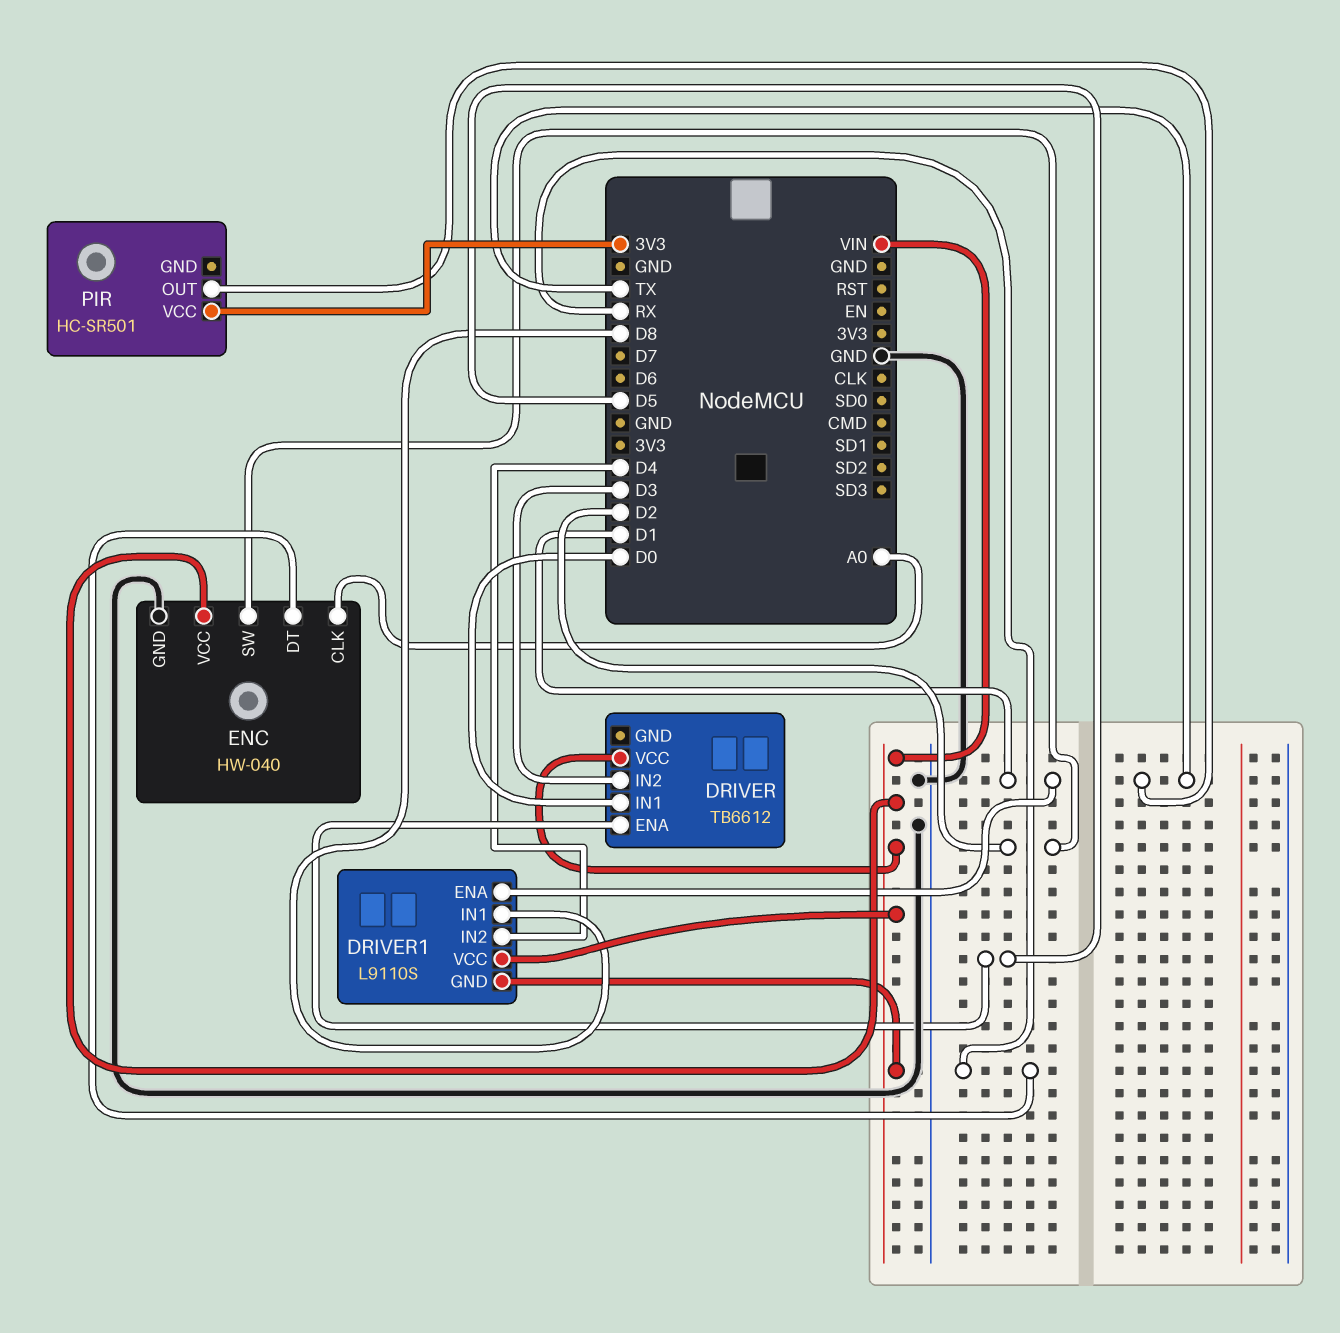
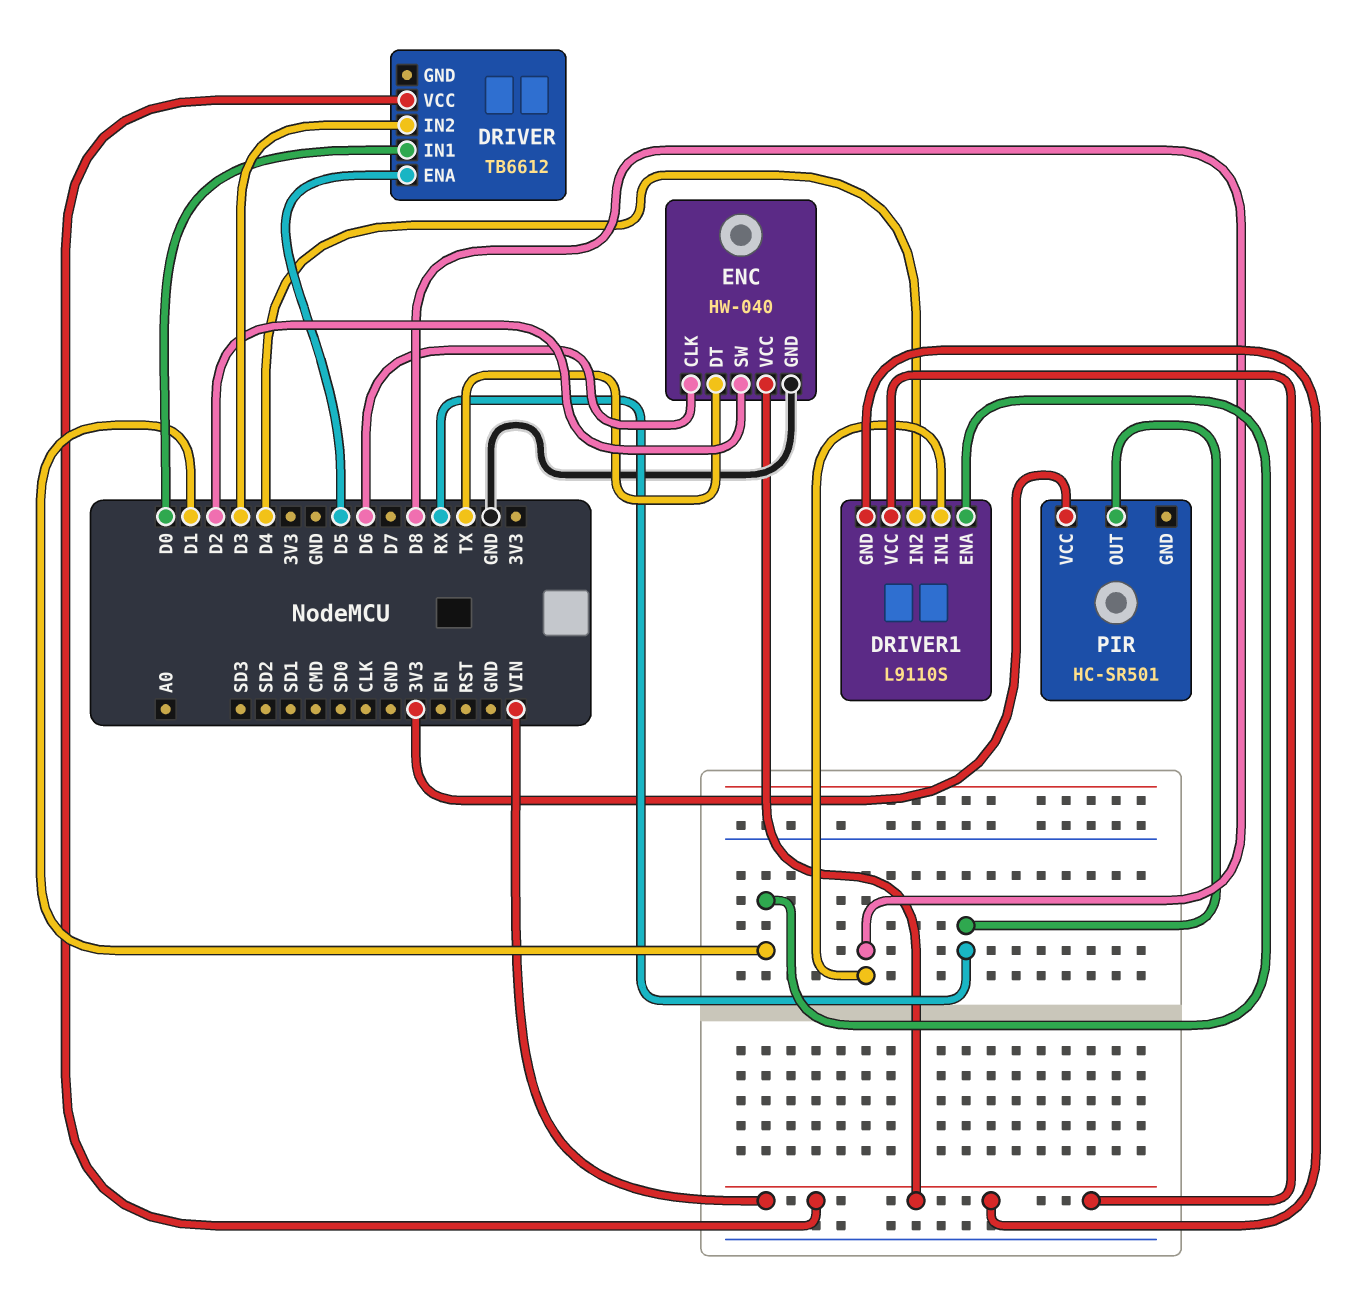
ENC pin CLK: A0 -> D6
ENC pin DT: RX -> TX
PIR pin OUT: TX -> RX

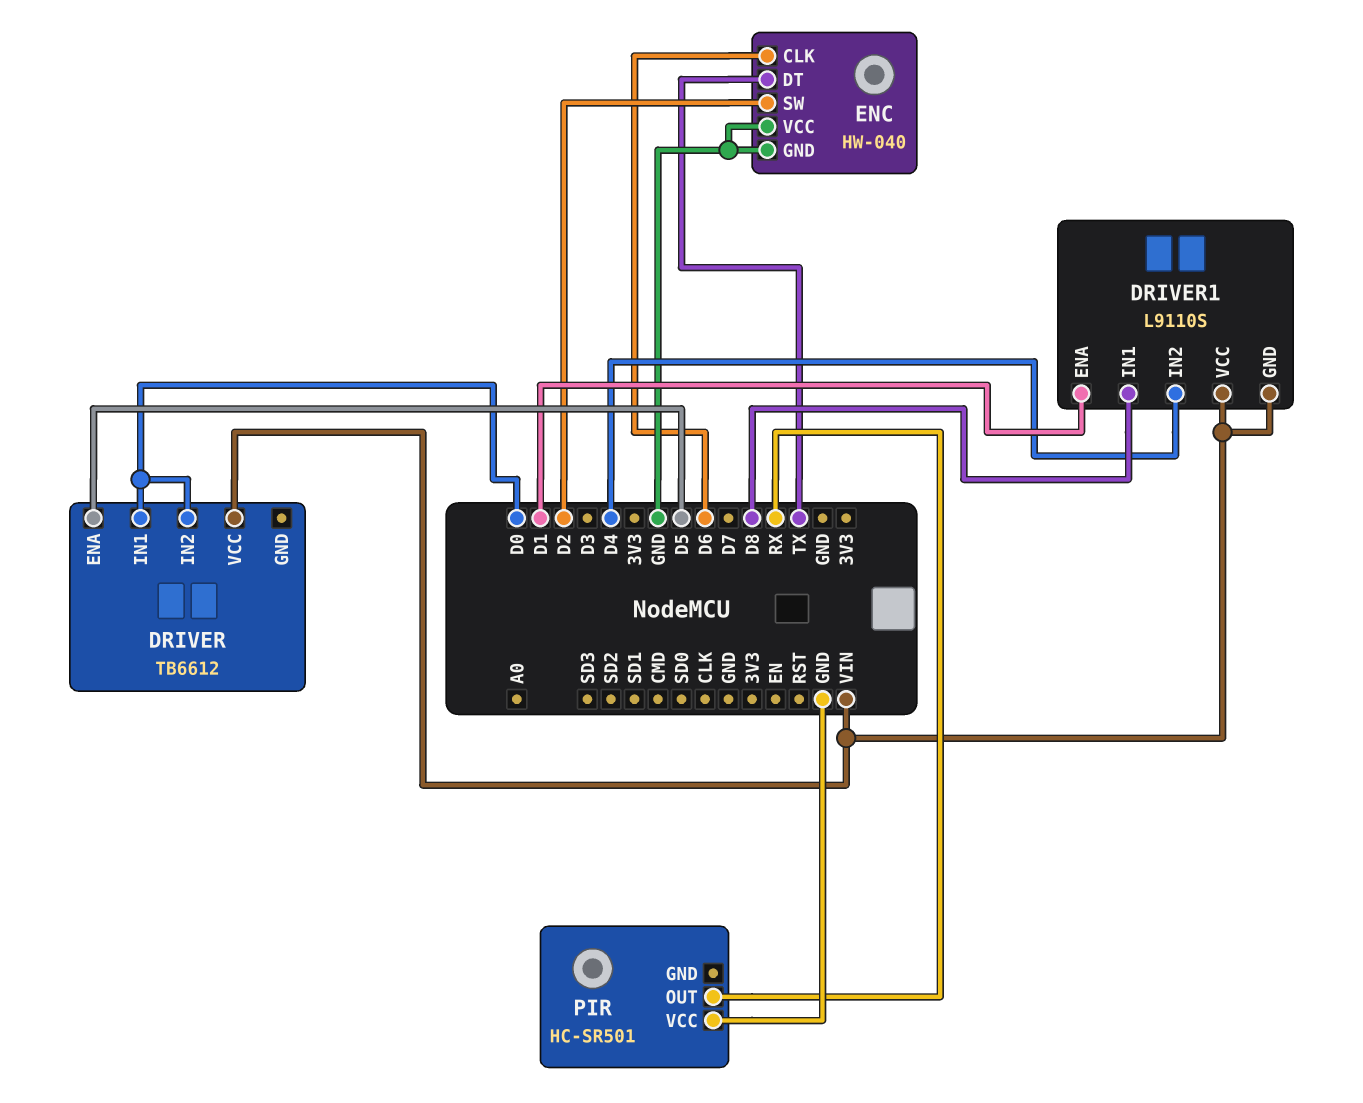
DRIVER pin IN2: D3 -> D0
ENC pin VCC: VIN -> GND
PIR pin VCC: 3V3 -> GND

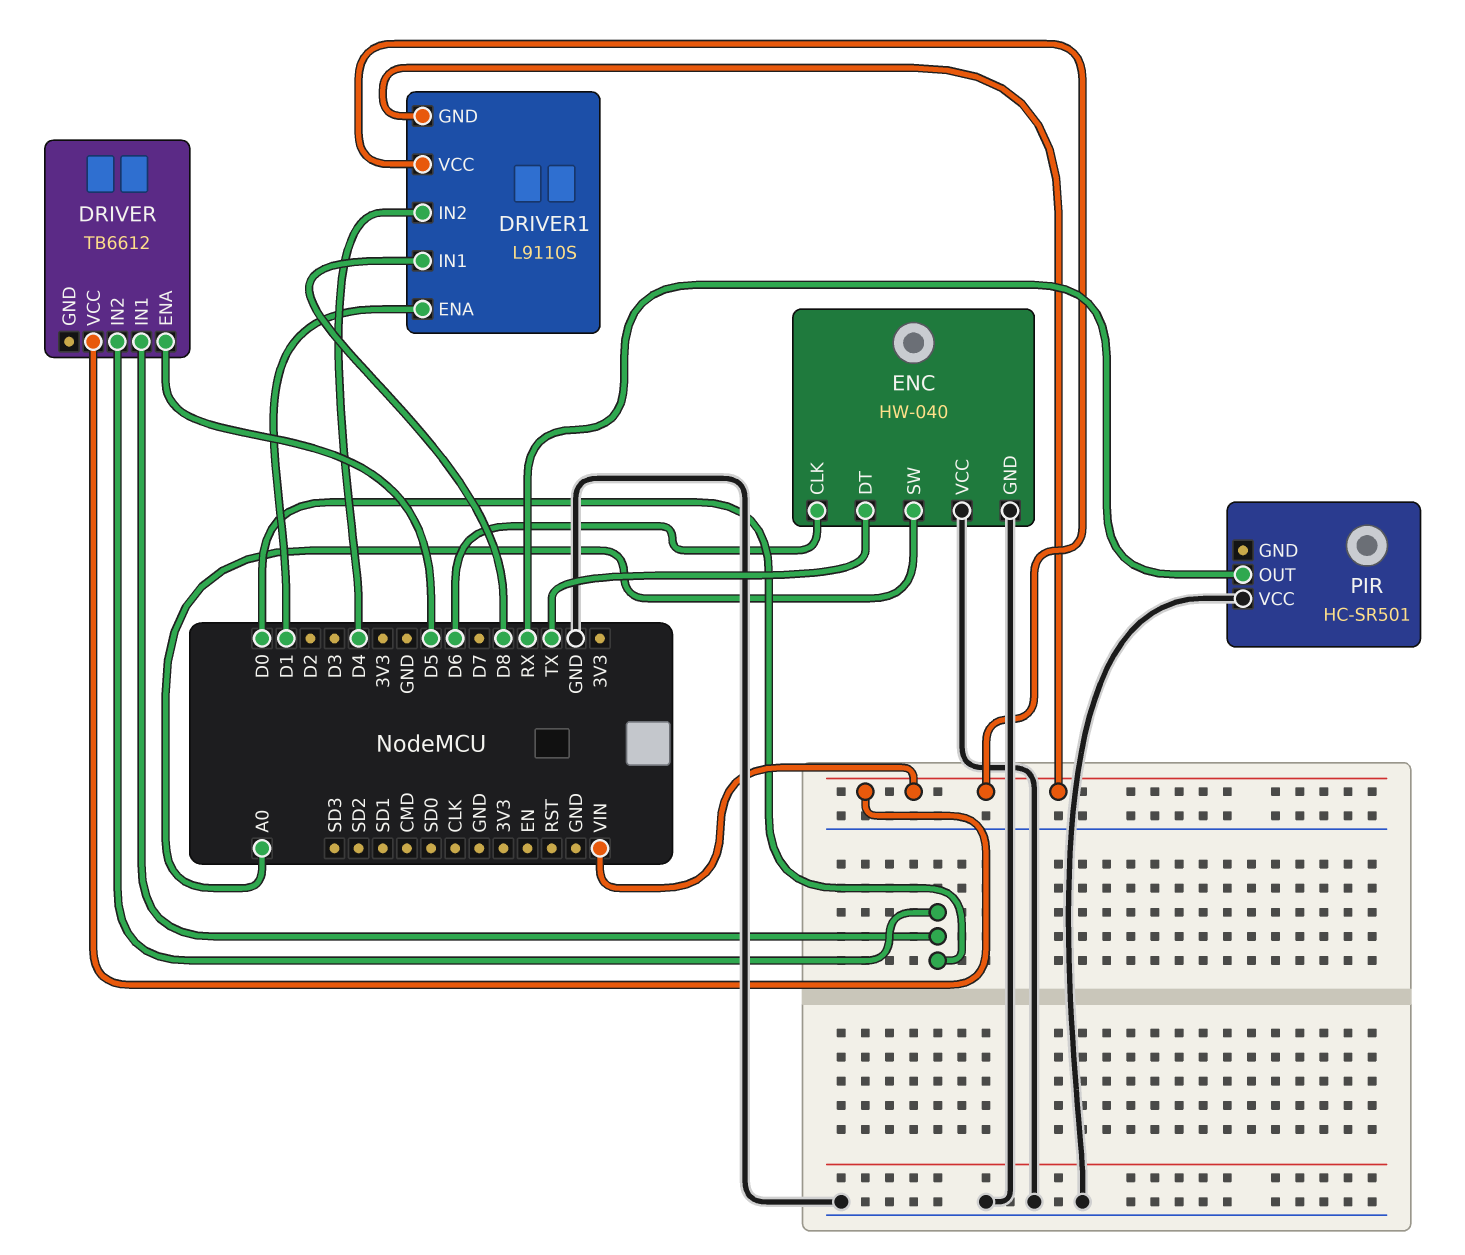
ENC pin SW: D2 -> A0

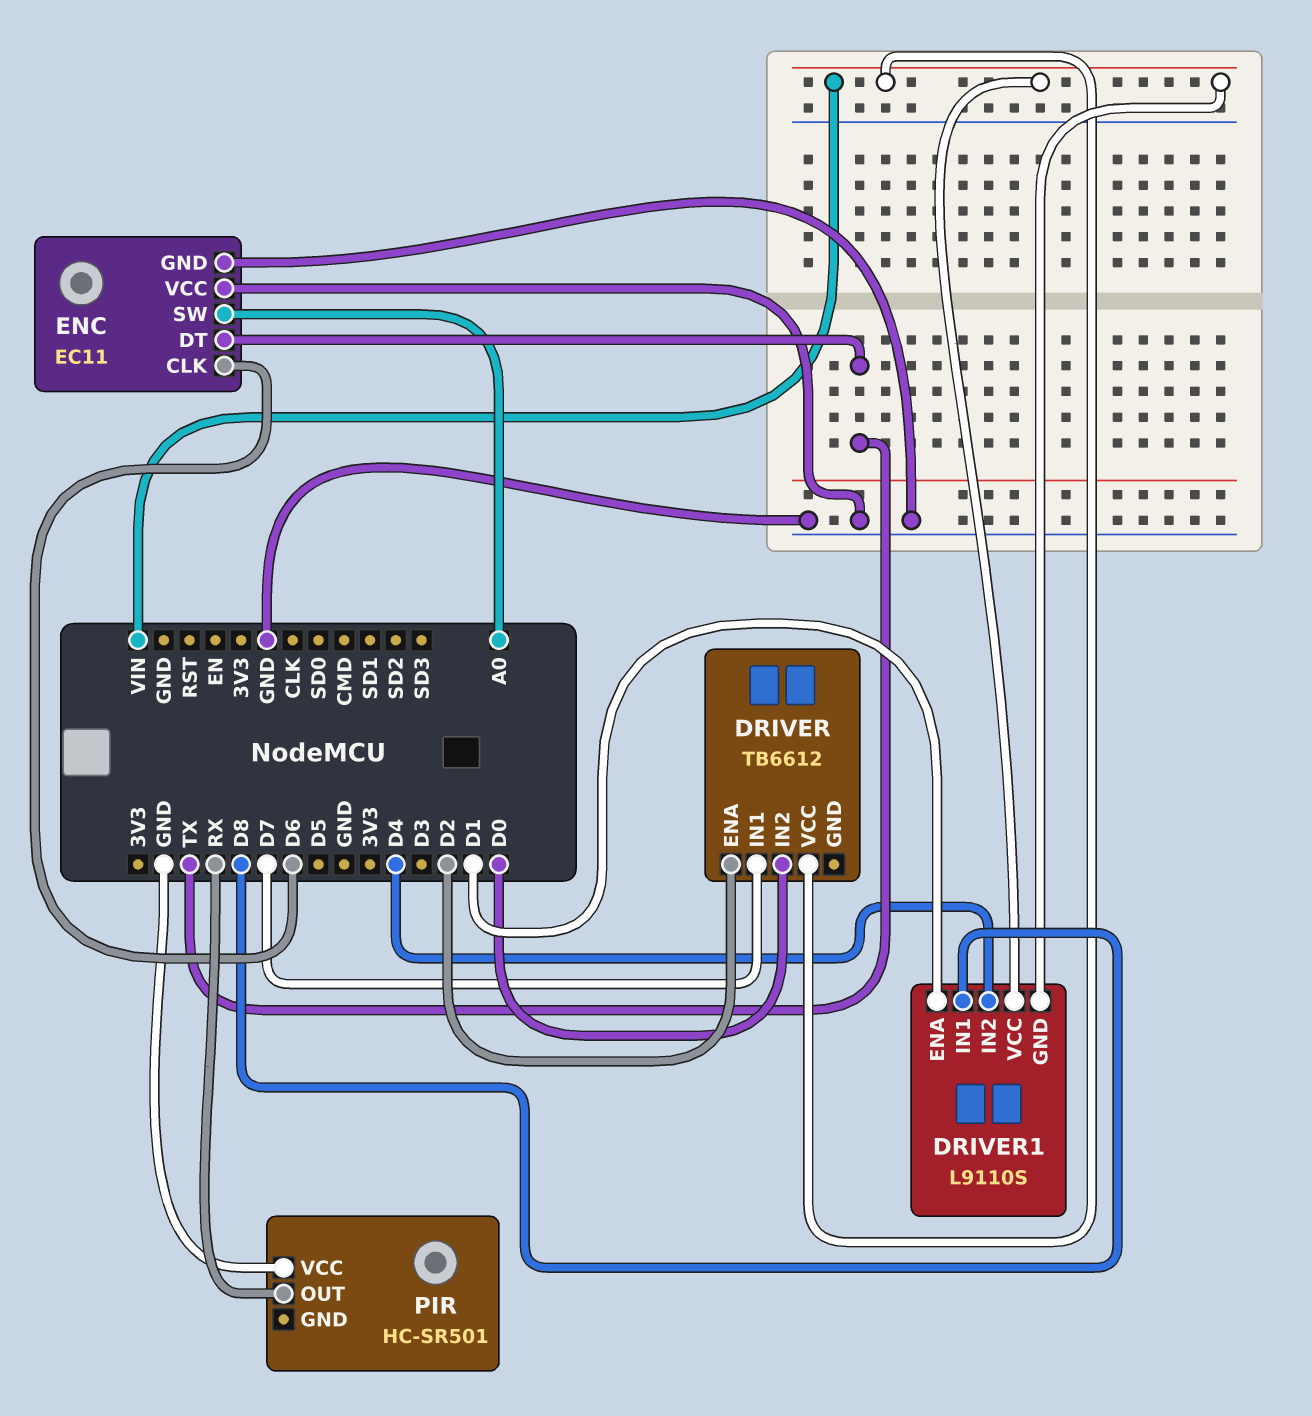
DRIVER pin ENA: D5 -> D2
DRIVER pin IN1: D0 -> D7
ENC: HW-040 -> EC11

